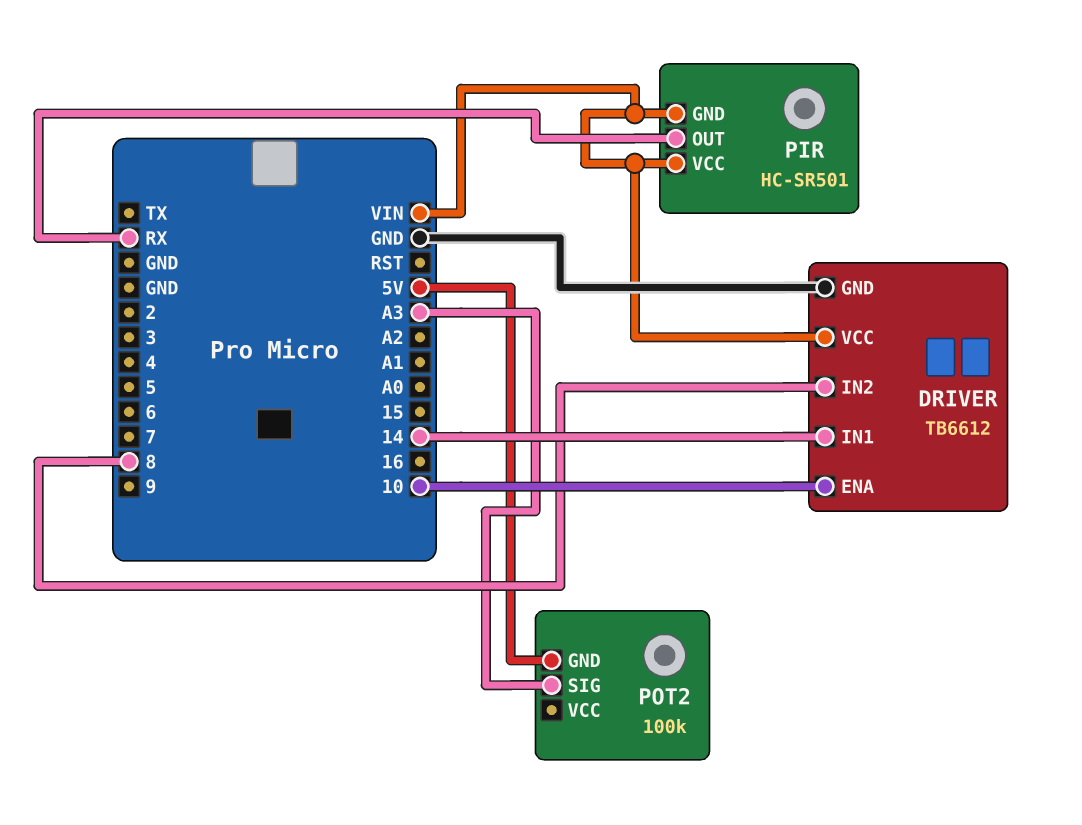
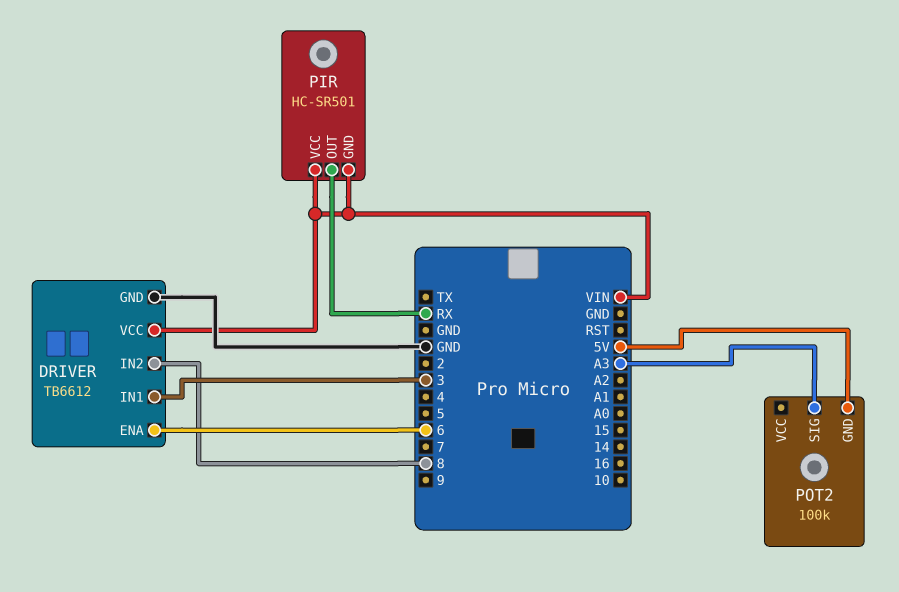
DRIVER pin ENA: 10 -> 6
DRIVER pin IN1: 14 -> 3

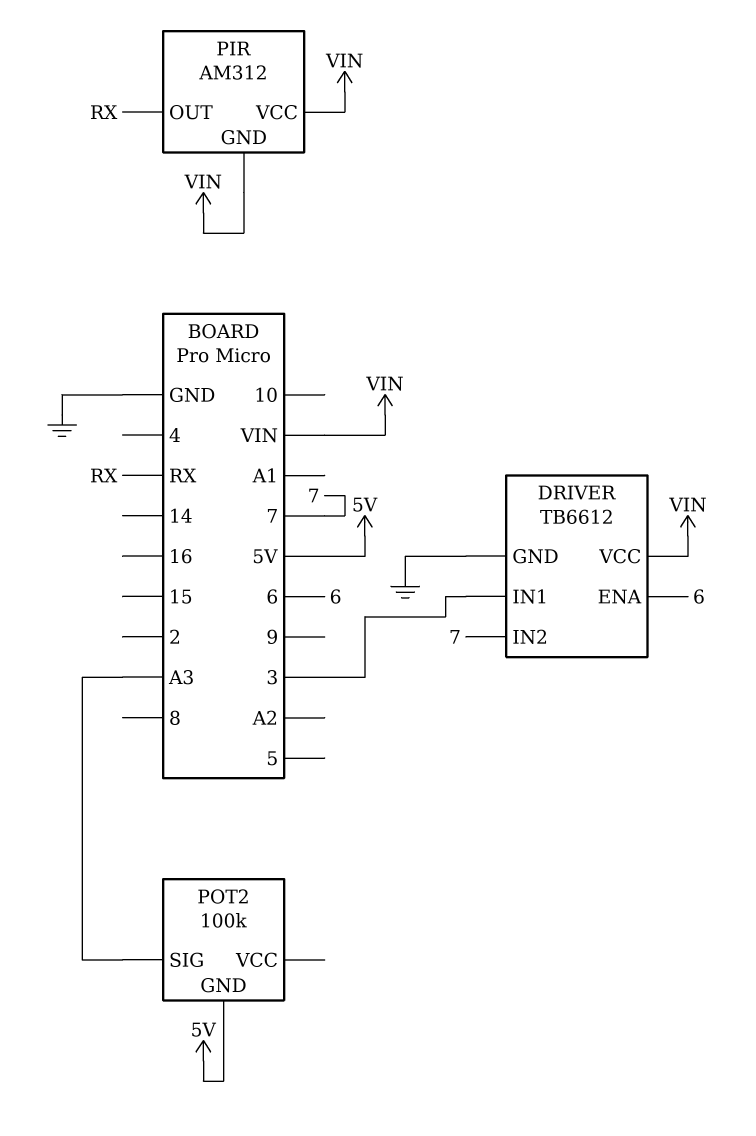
DRIVER pin IN2: 8 -> 7
PIR: HC-SR501 -> AM312

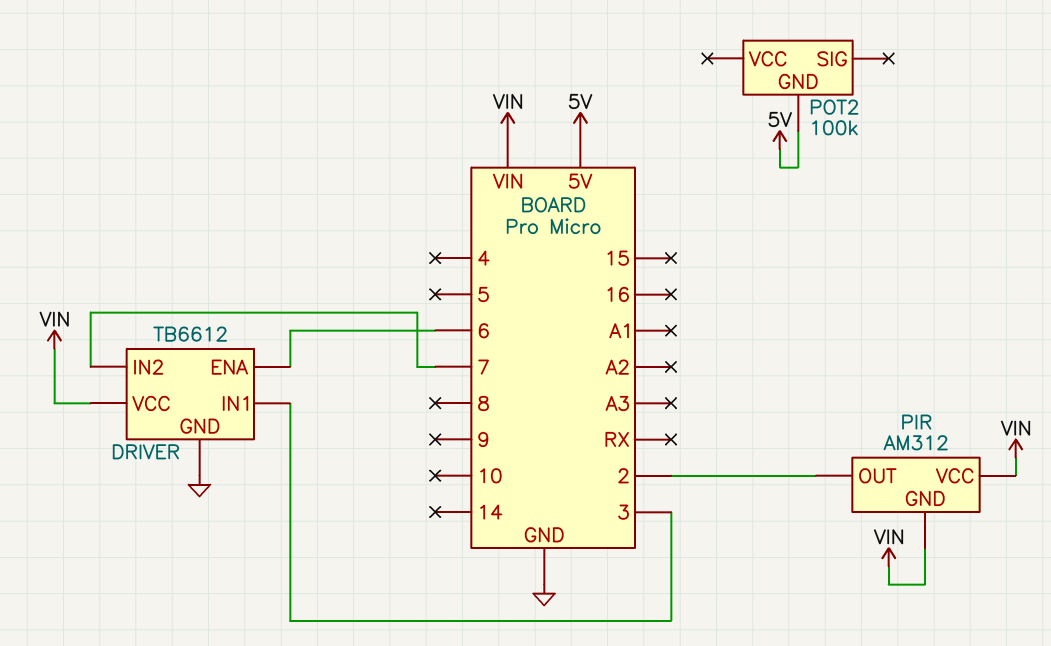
PIR pin OUT: RX -> 2
POT2 pin SIG: A3 -> none

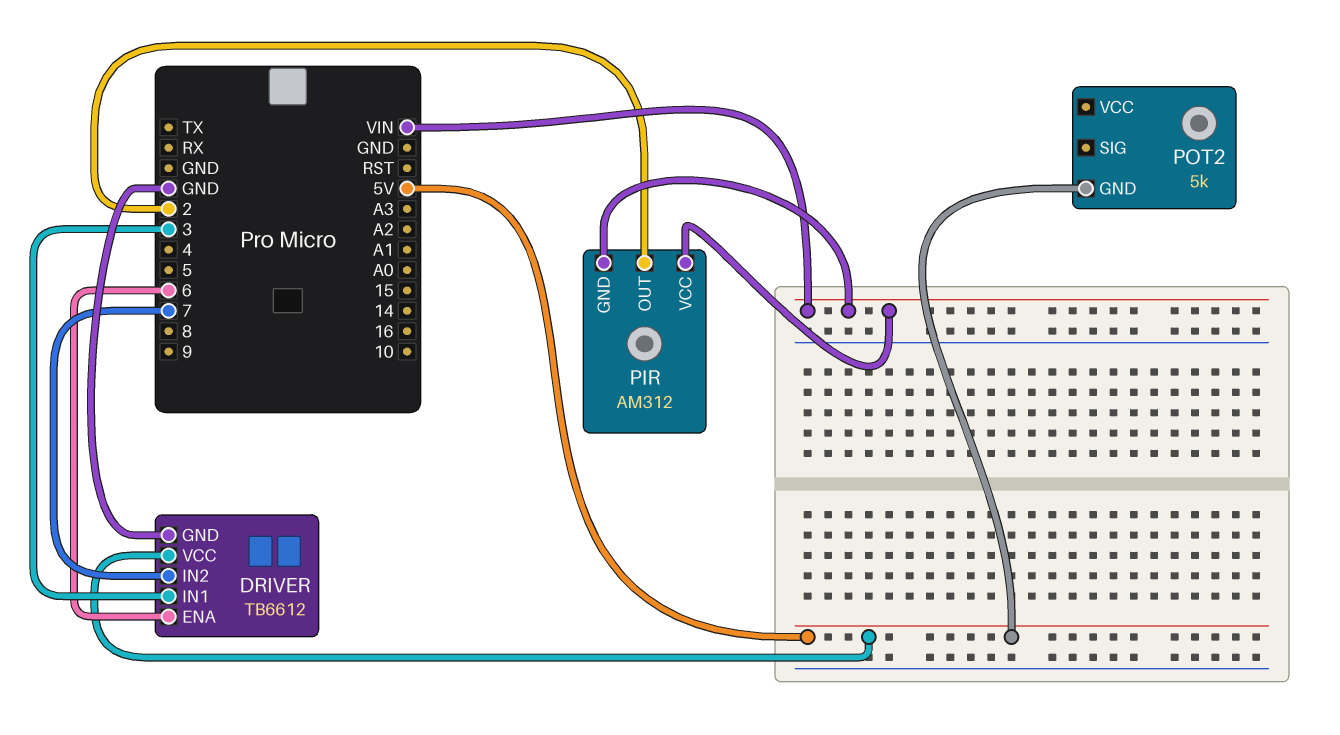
DRIVER pin VCC: VIN -> 5V
POT2: 100k -> 5k

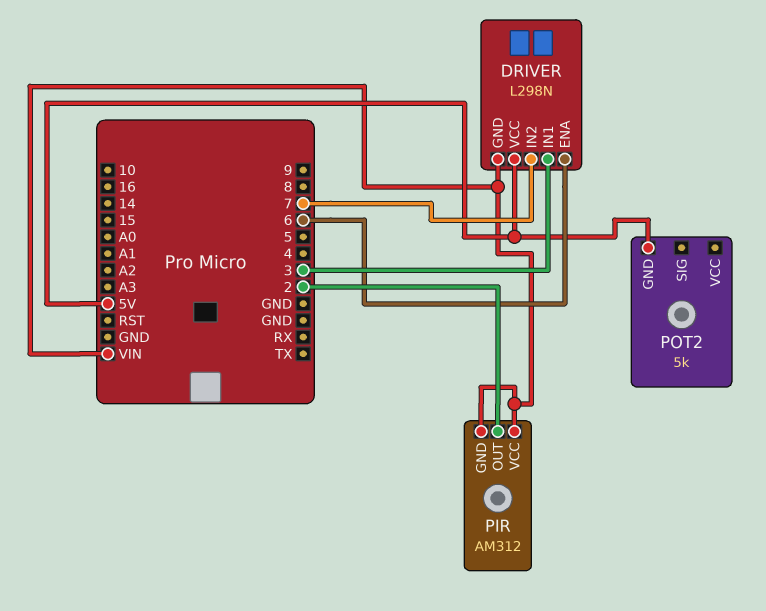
DRIVER: TB6612 -> L298N
DRIVER pin GND: GND -> VIN

